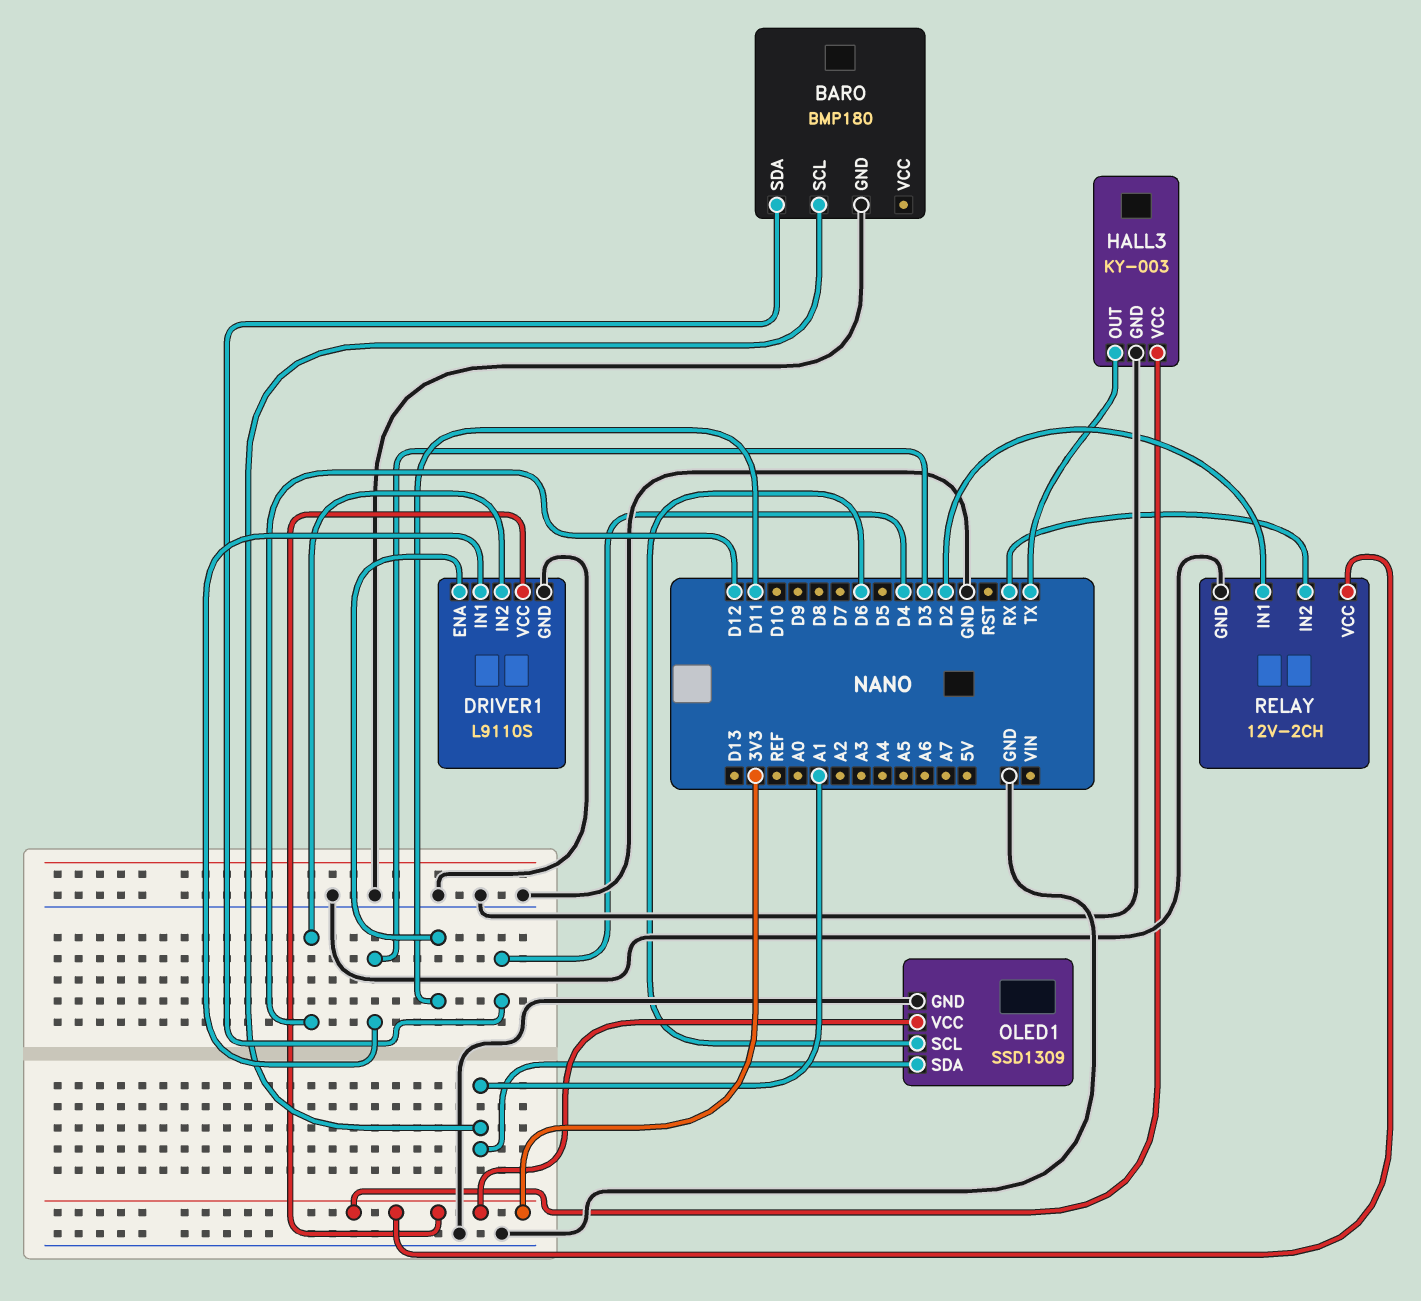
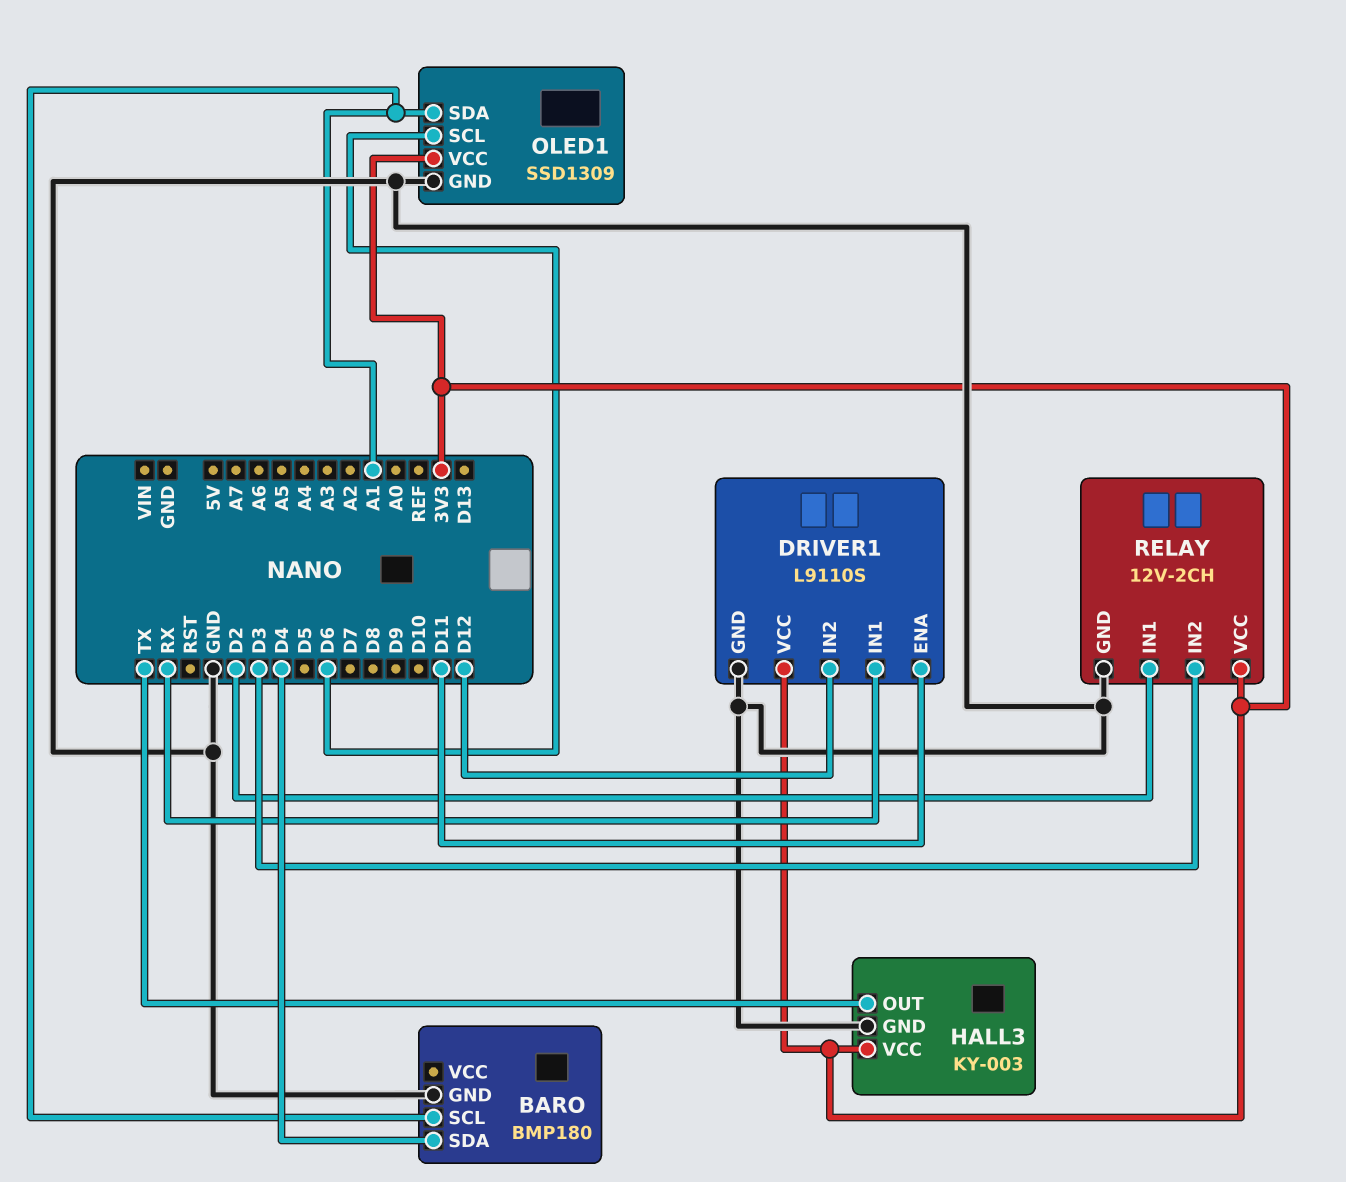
DRIVER1 pin IN1: D3 -> RX
RELAY pin IN2: RX -> D3

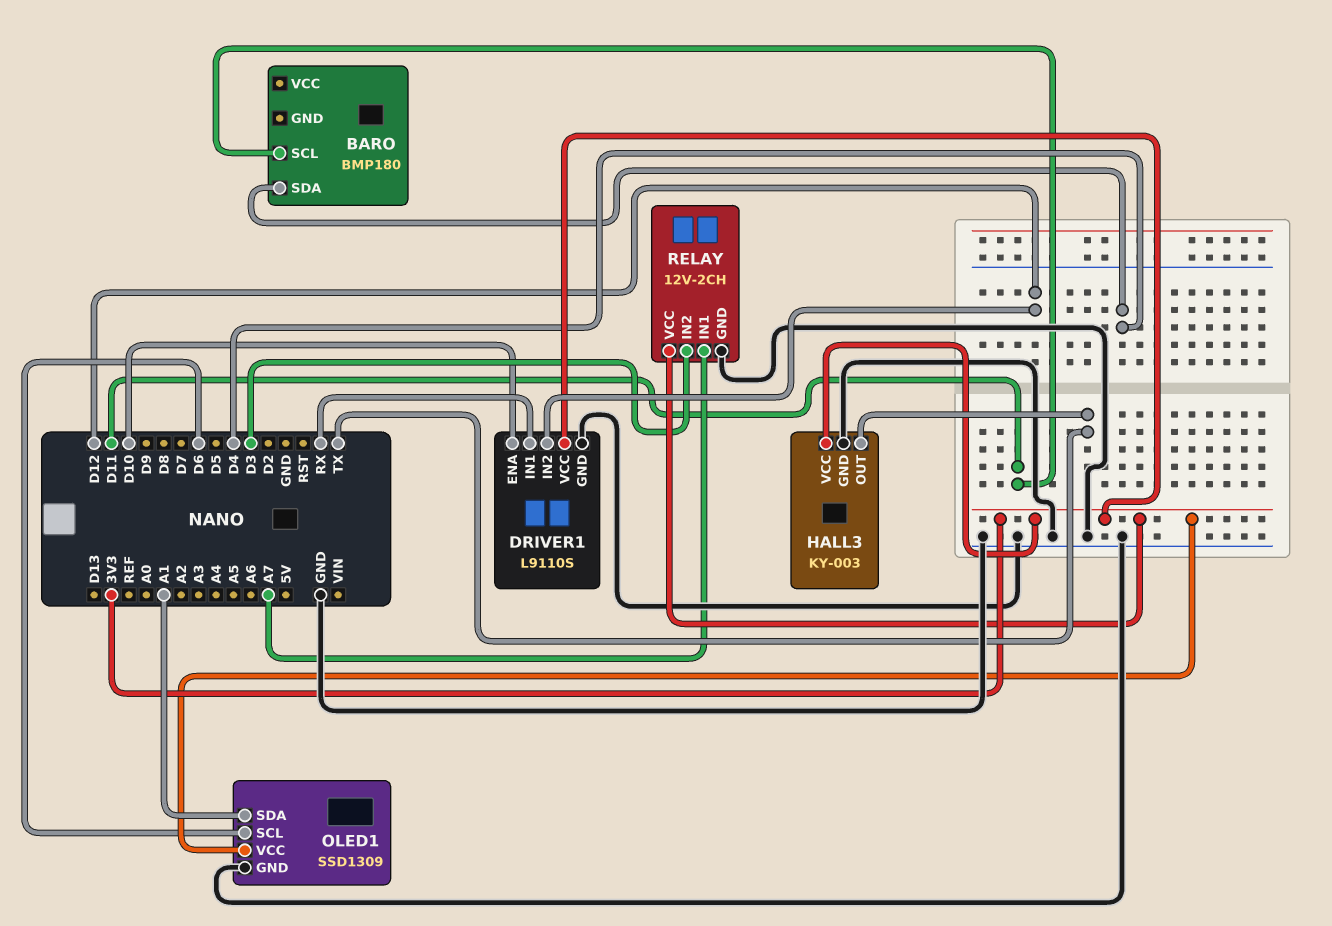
BARO pin GND: GND -> none
BARO pin SCL: A1 -> D11
DRIVER1 pin ENA: D11 -> D10
RELAY pin IN1: D2 -> A7

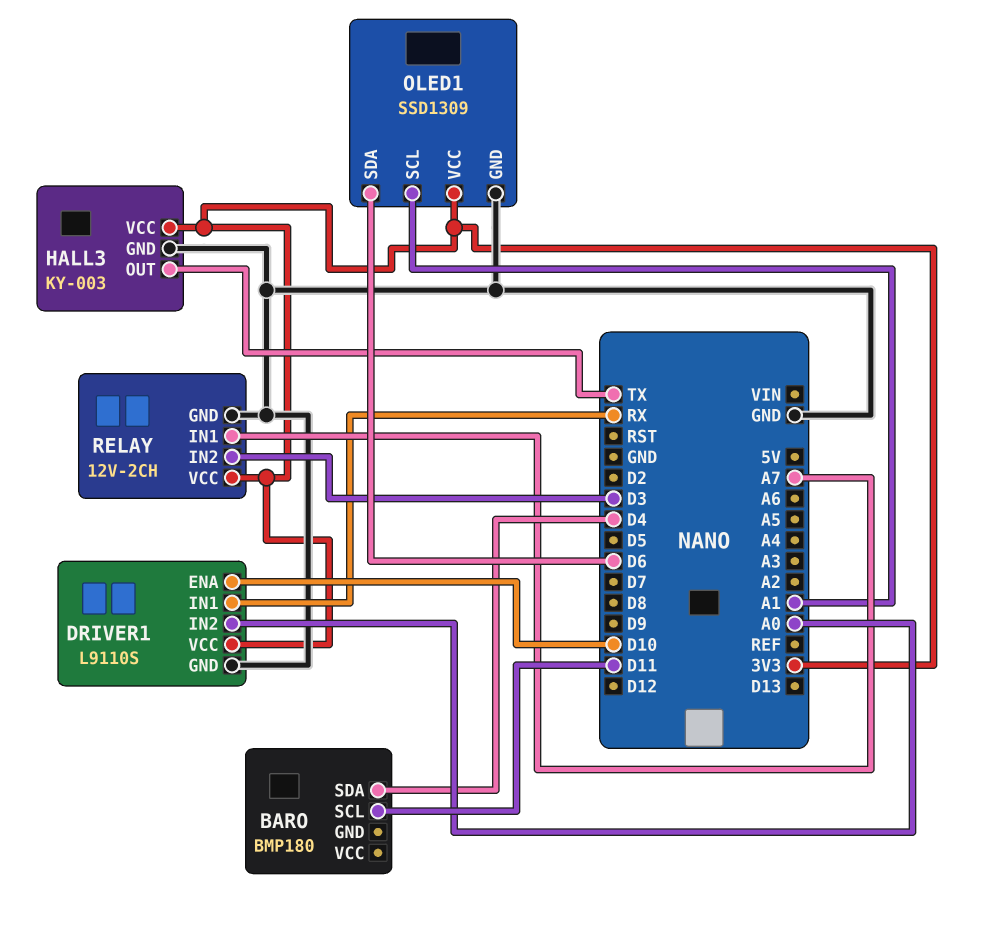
DRIVER1 pin IN2: D12 -> A0
OLED1 pin SCL: D6 -> A1
OLED1 pin SDA: A1 -> D6

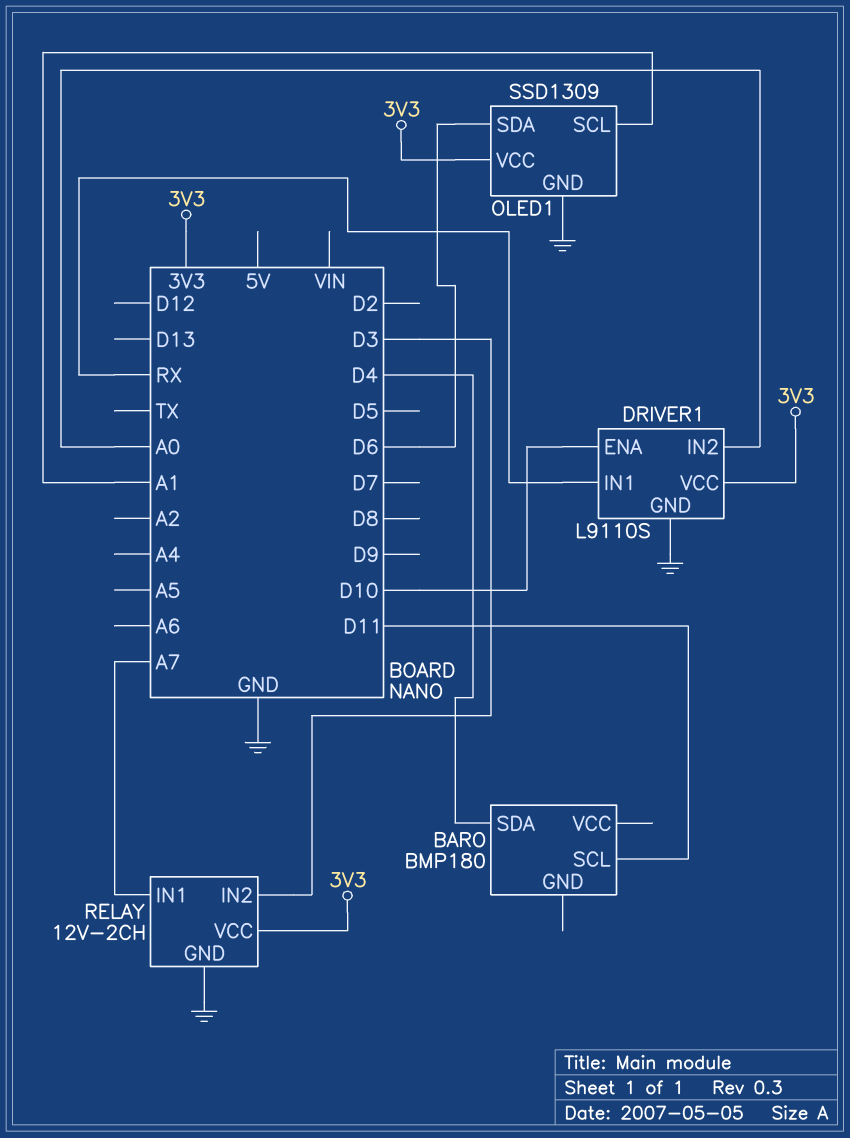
HALL3: KY-003 -> none
HALL3 pin GND: GND -> none
HALL3 pin OUT: TX -> none
HALL3 pin VCC: 3V3 -> none

